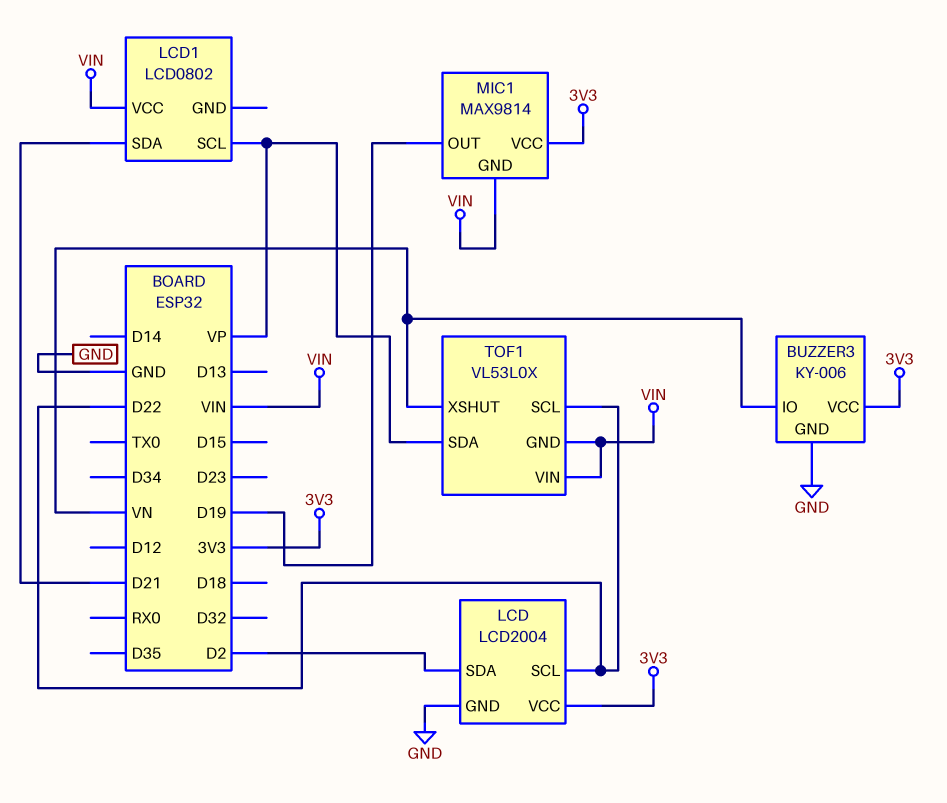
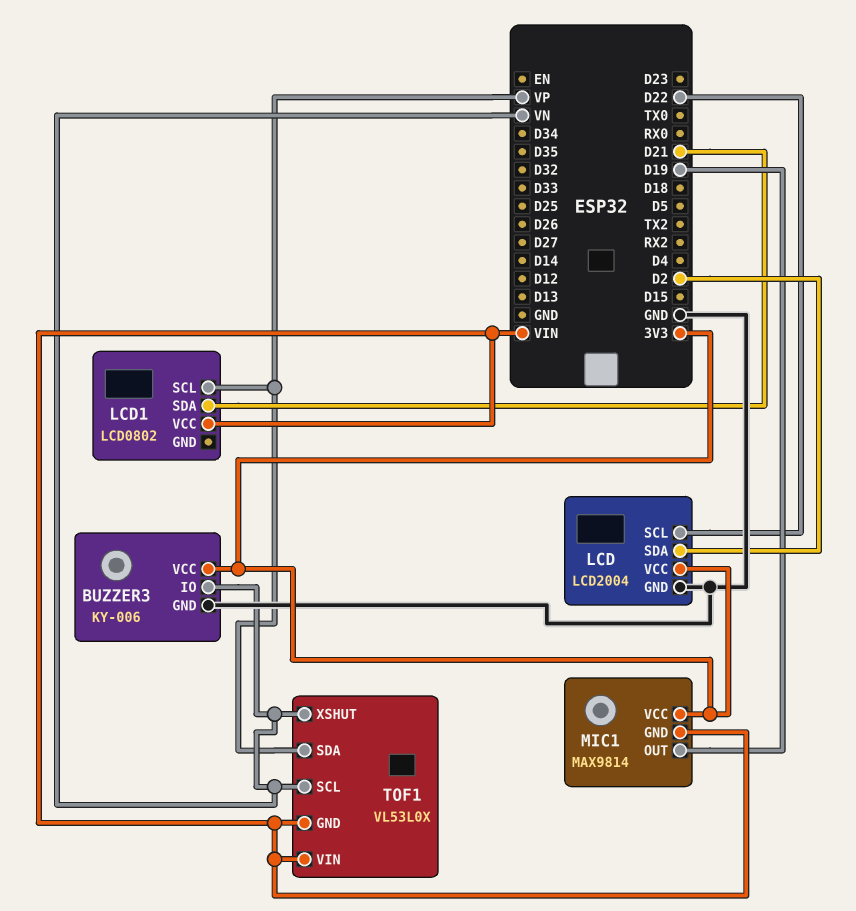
TOF1 pin SCL: D22 -> VN

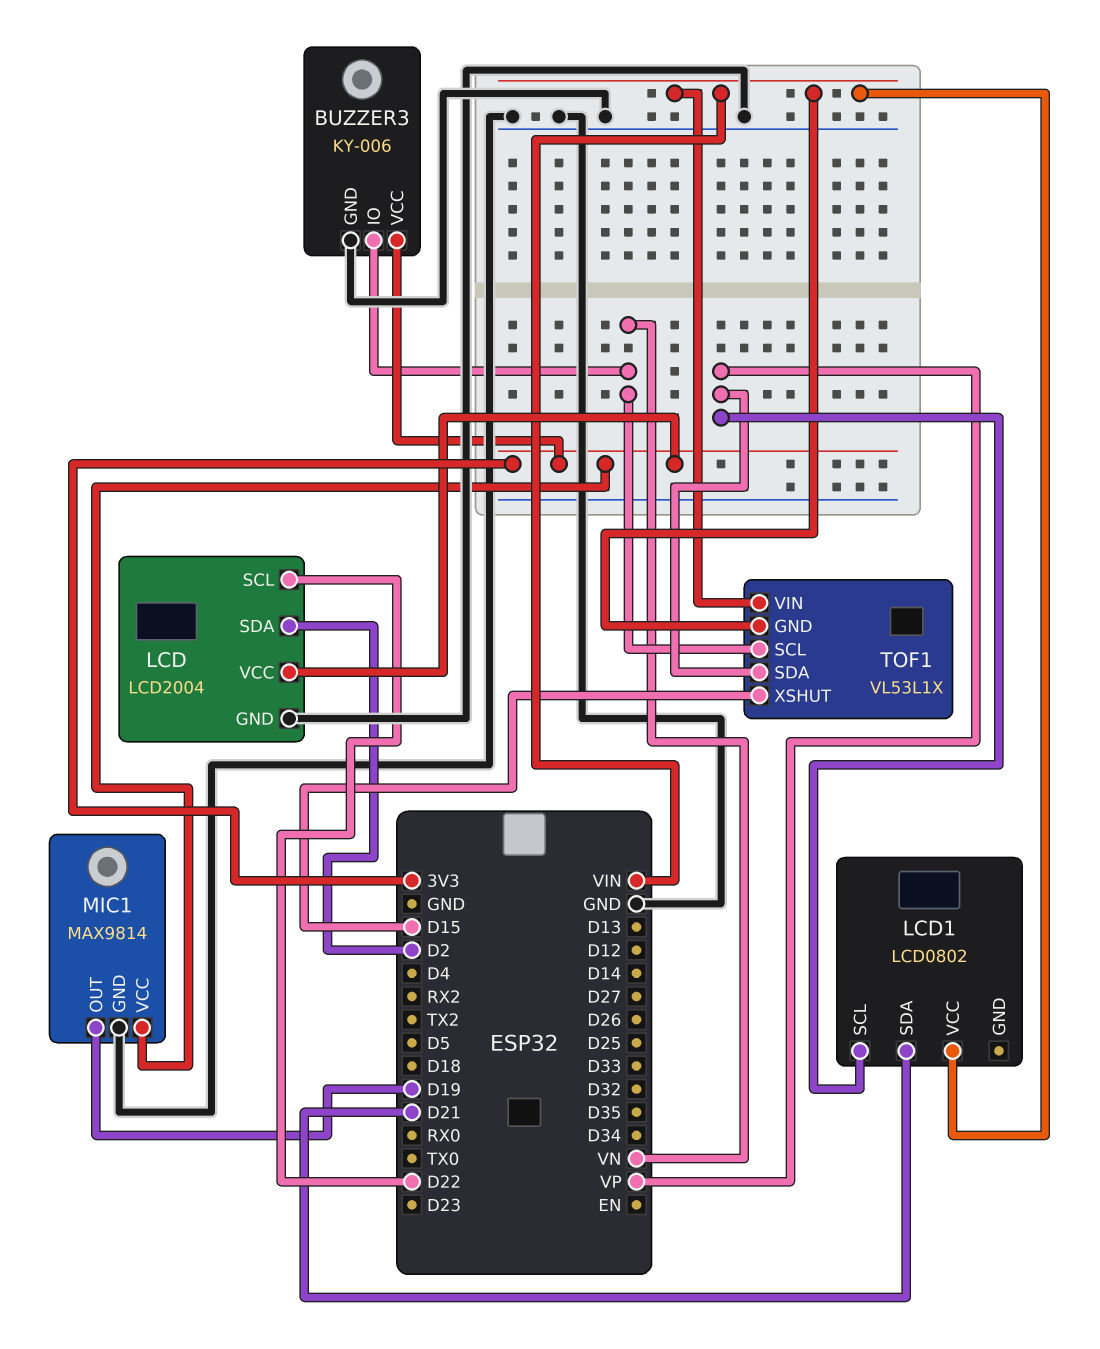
MIC1 pin GND: VIN -> GND
TOF1: VL53L0X -> VL53L1X
TOF1 pin XSHUT: VN -> D15

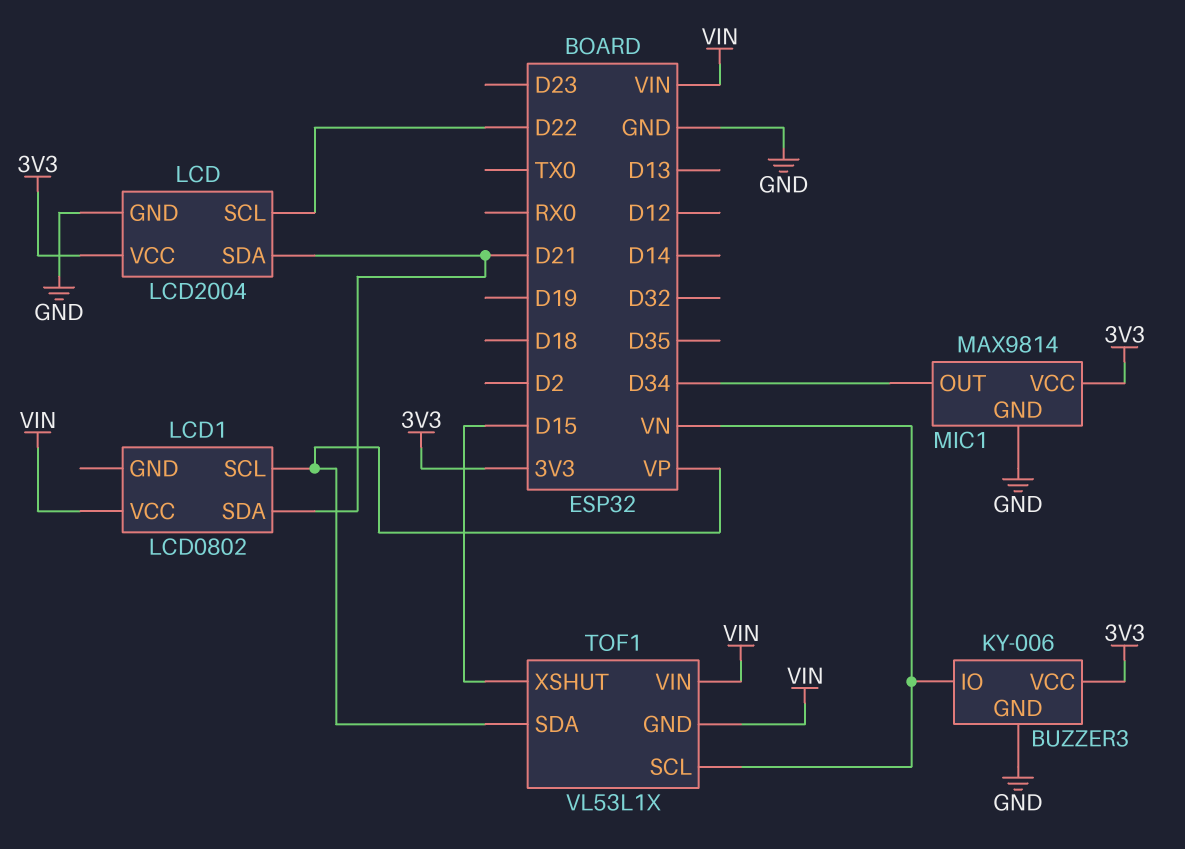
LCD pin SDA: D2 -> D21
MIC1 pin OUT: D19 -> D34

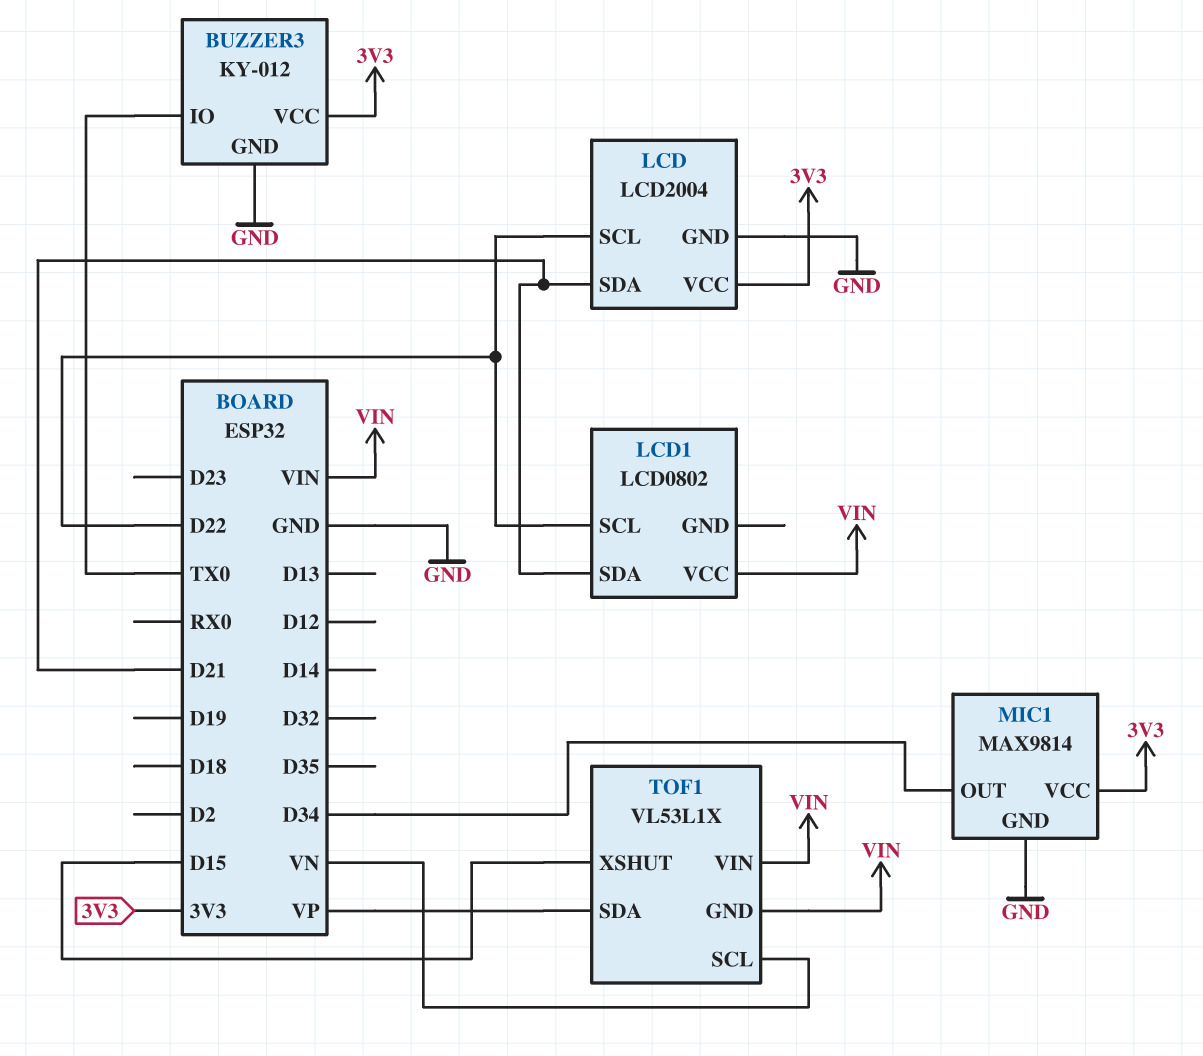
BUZZER3: KY-006 -> KY-012
BUZZER3 pin IO: VN -> TX0
LCD1 pin SCL: VP -> D22

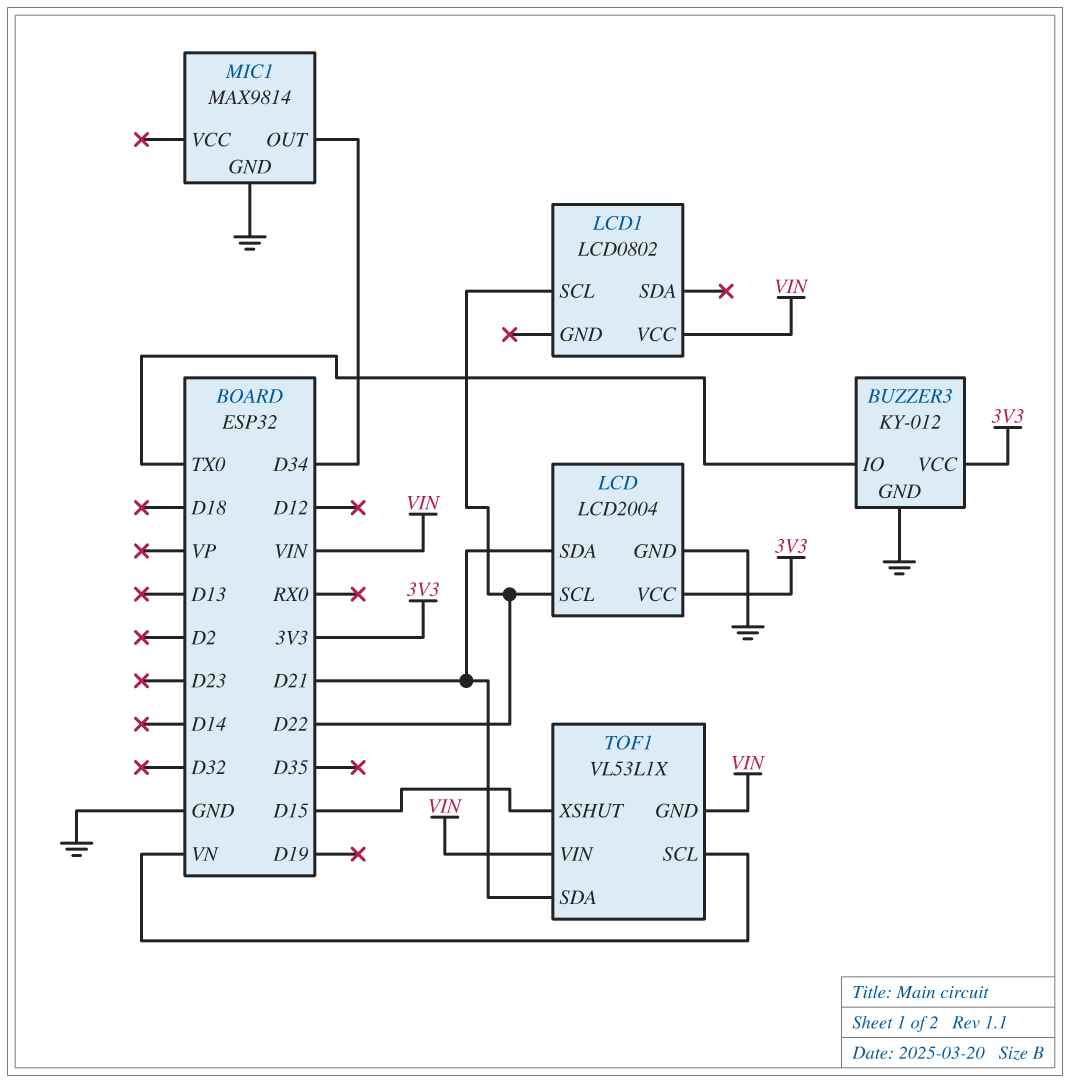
LCD1 pin SDA: D21 -> none
MIC1 pin VCC: 3V3 -> none
TOF1 pin SDA: VP -> D21

